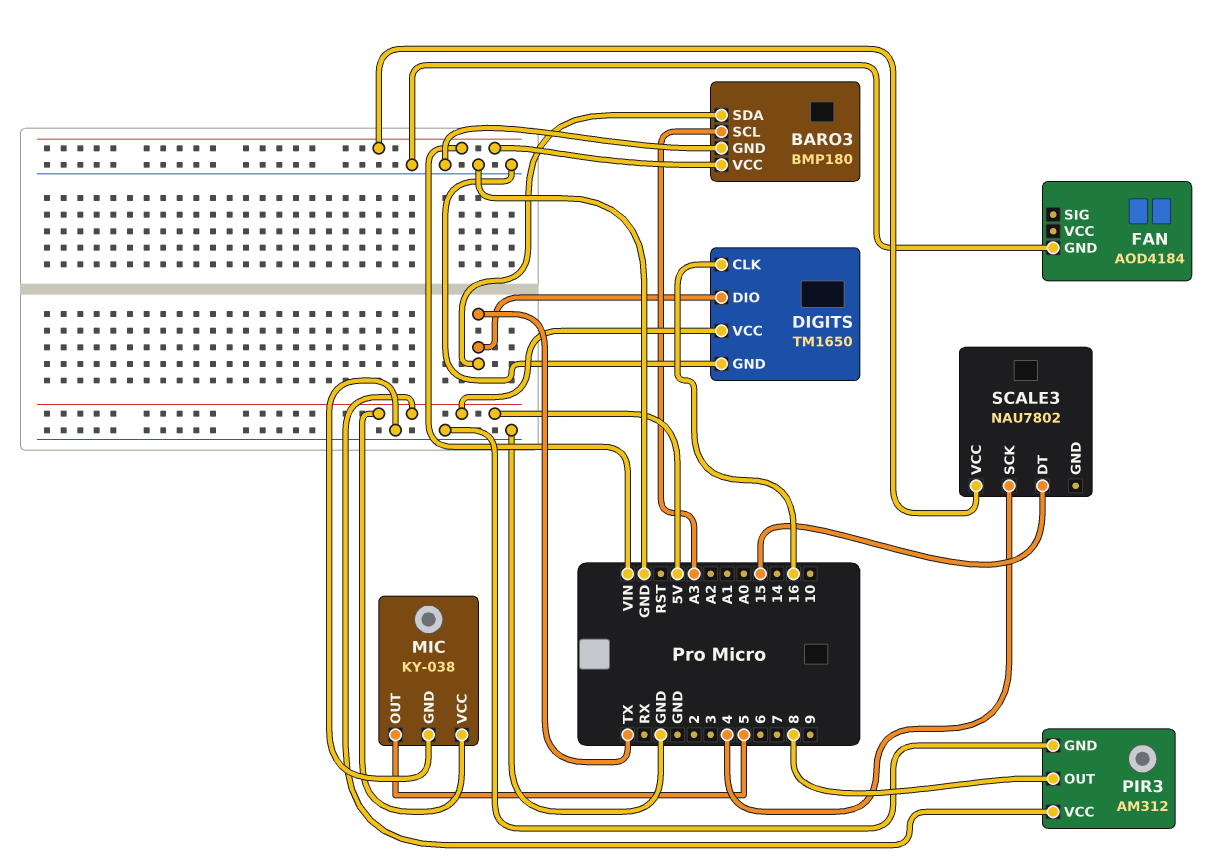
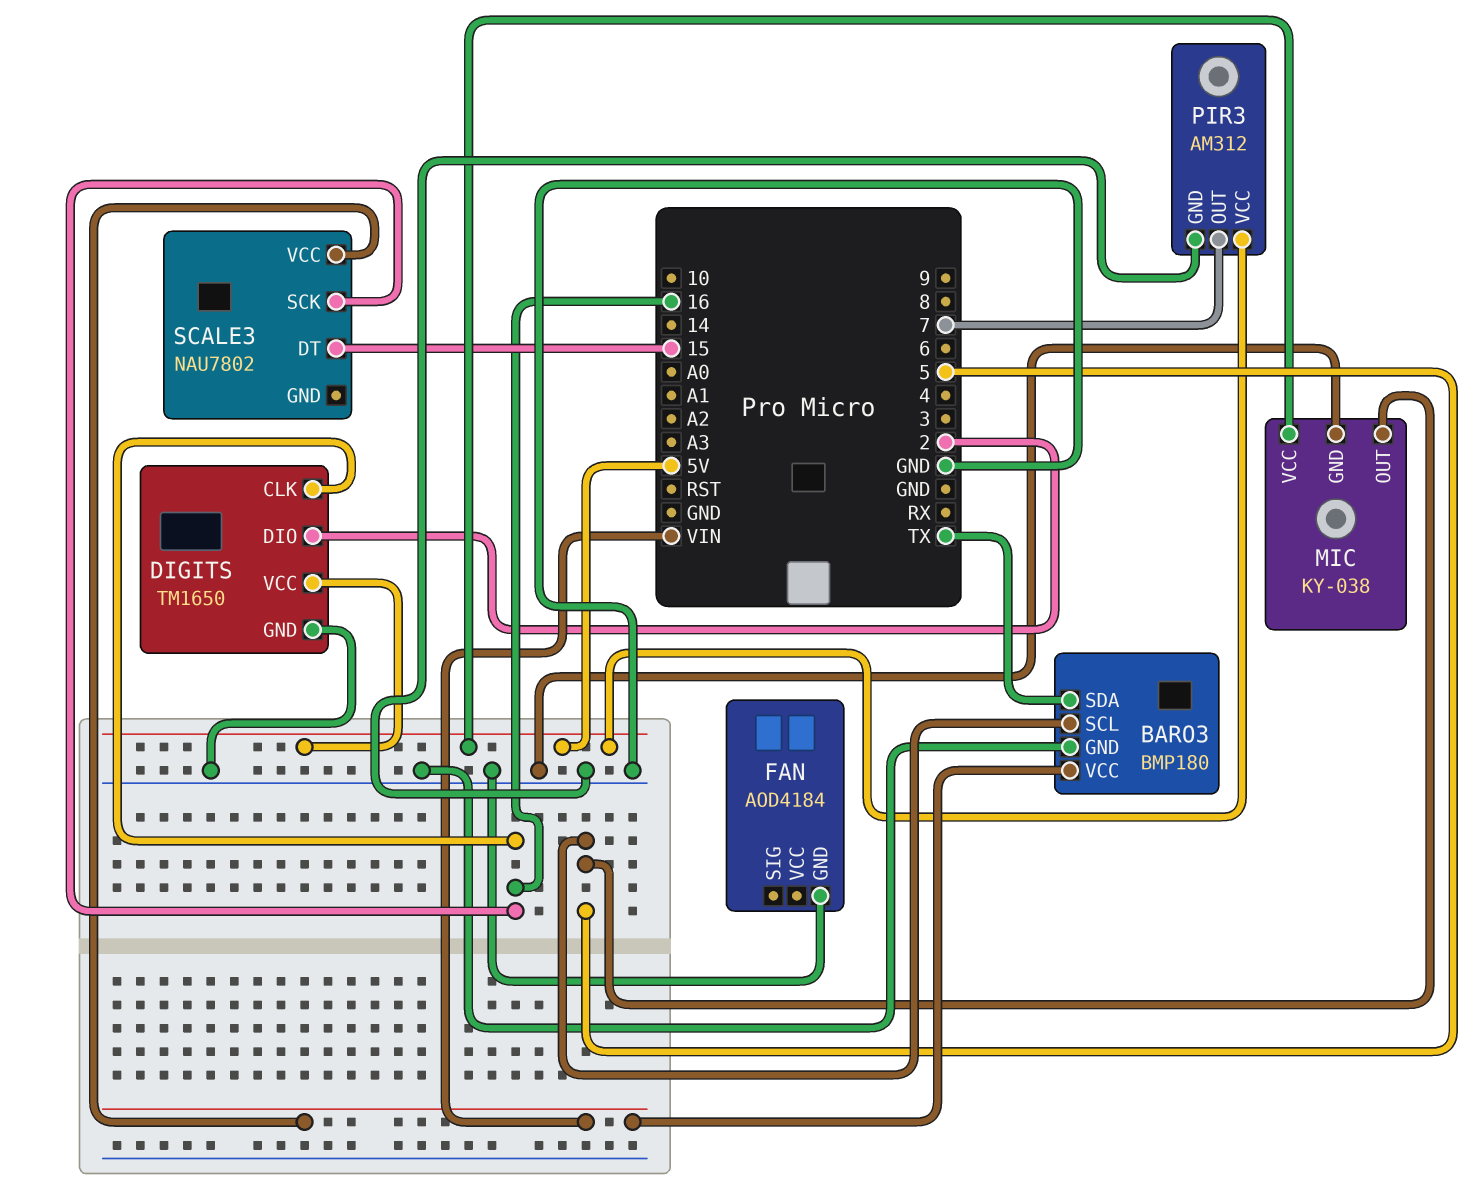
BARO3 pin SCL: A3 -> 5
DIGITS pin DIO: TX -> 2
PIR3 pin OUT: 8 -> 7
SCALE3 pin SCK: 4 -> 16

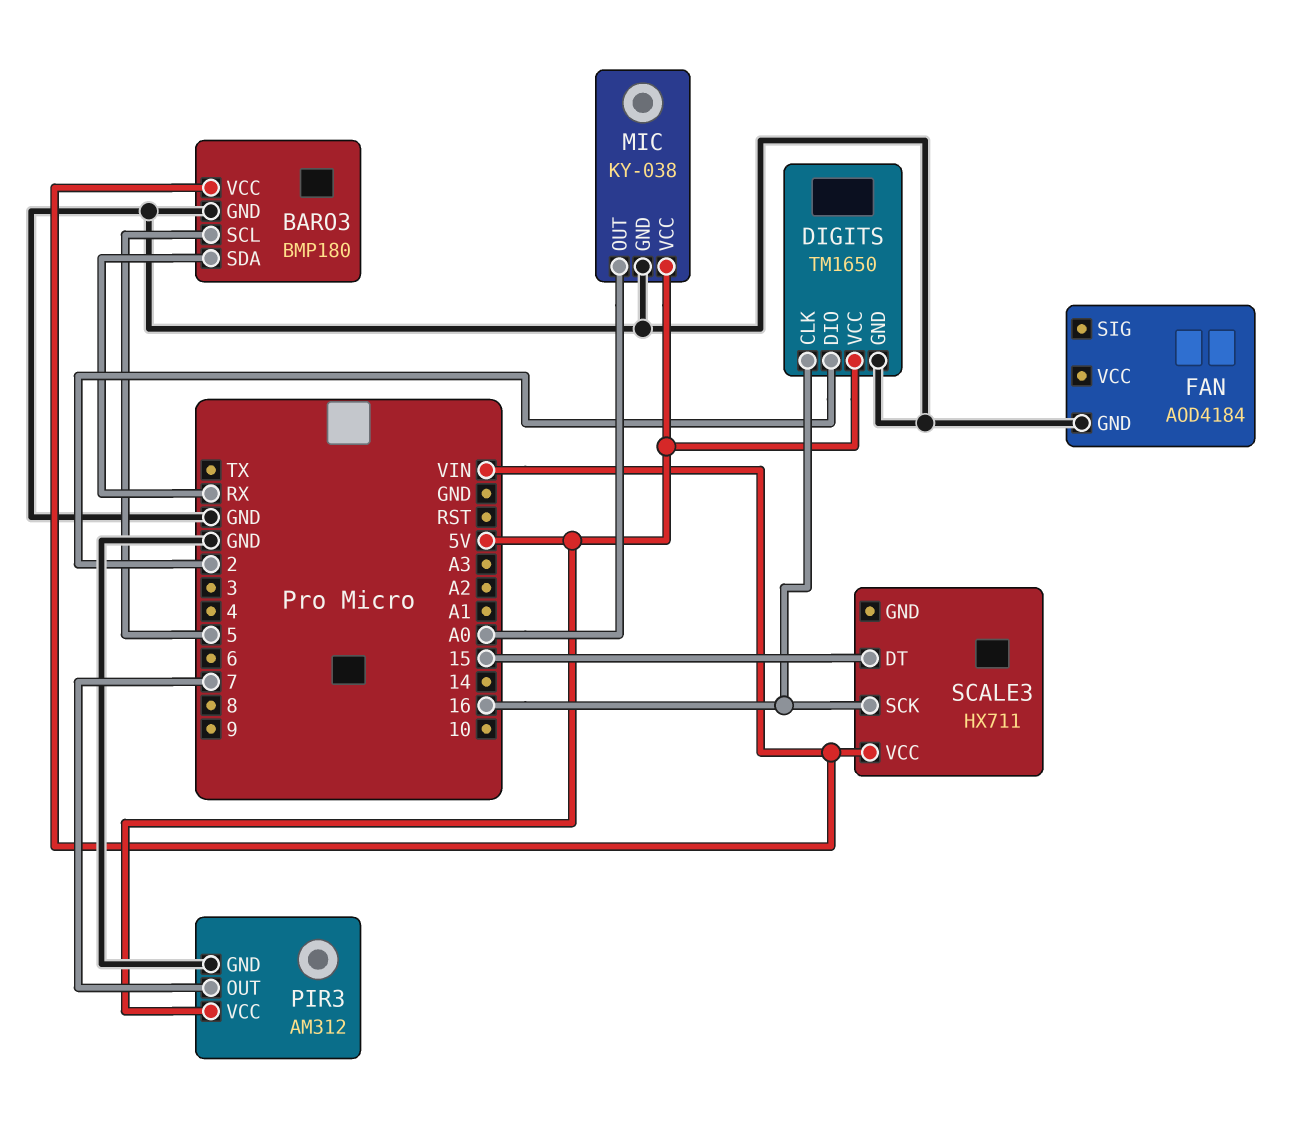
BARO3 pin SDA: TX -> RX
MIC pin OUT: 5 -> A0
SCALE3: NAU7802 -> HX711

